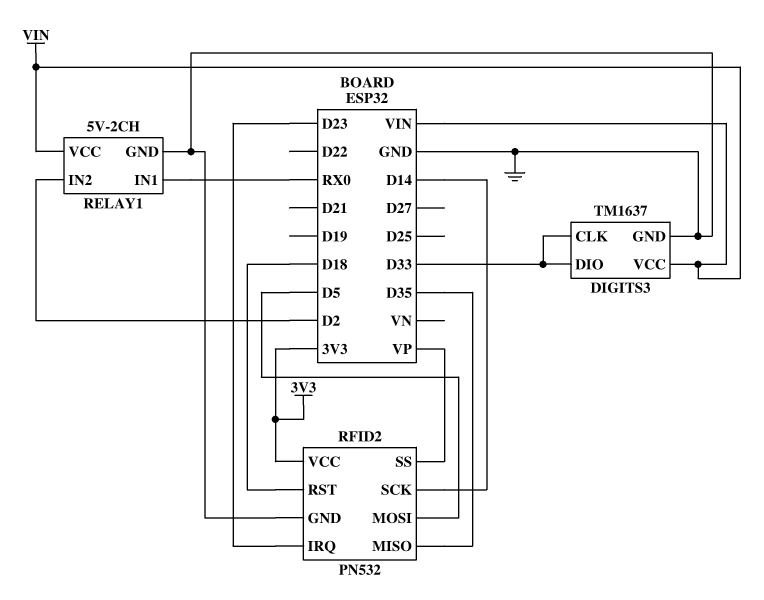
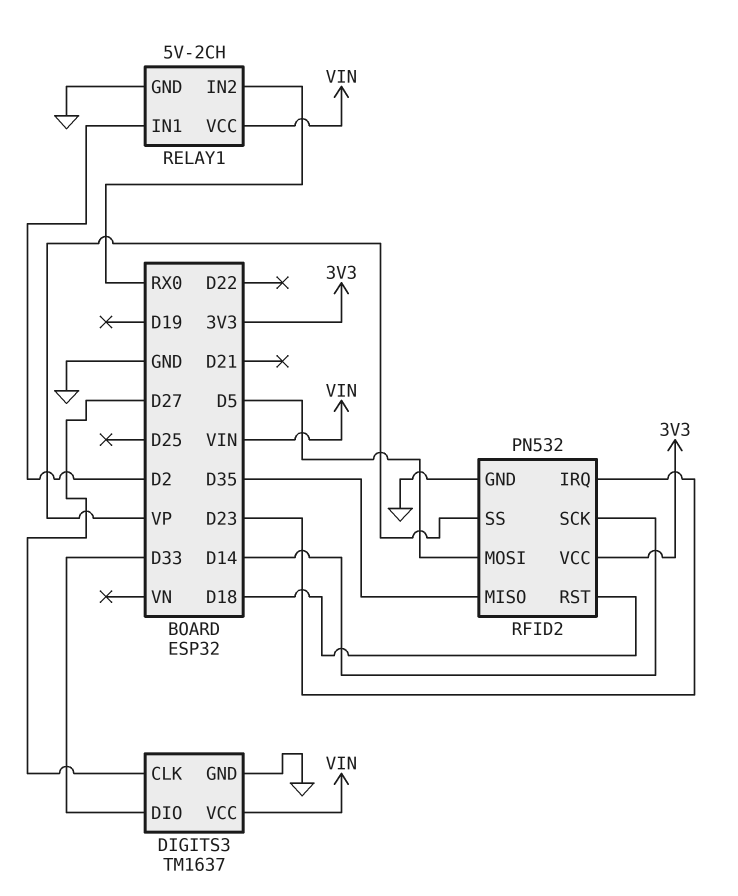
DIGITS3 pin CLK: D33 -> D27
RELAY1 pin IN1: RX0 -> D2
RELAY1 pin IN2: D2 -> RX0

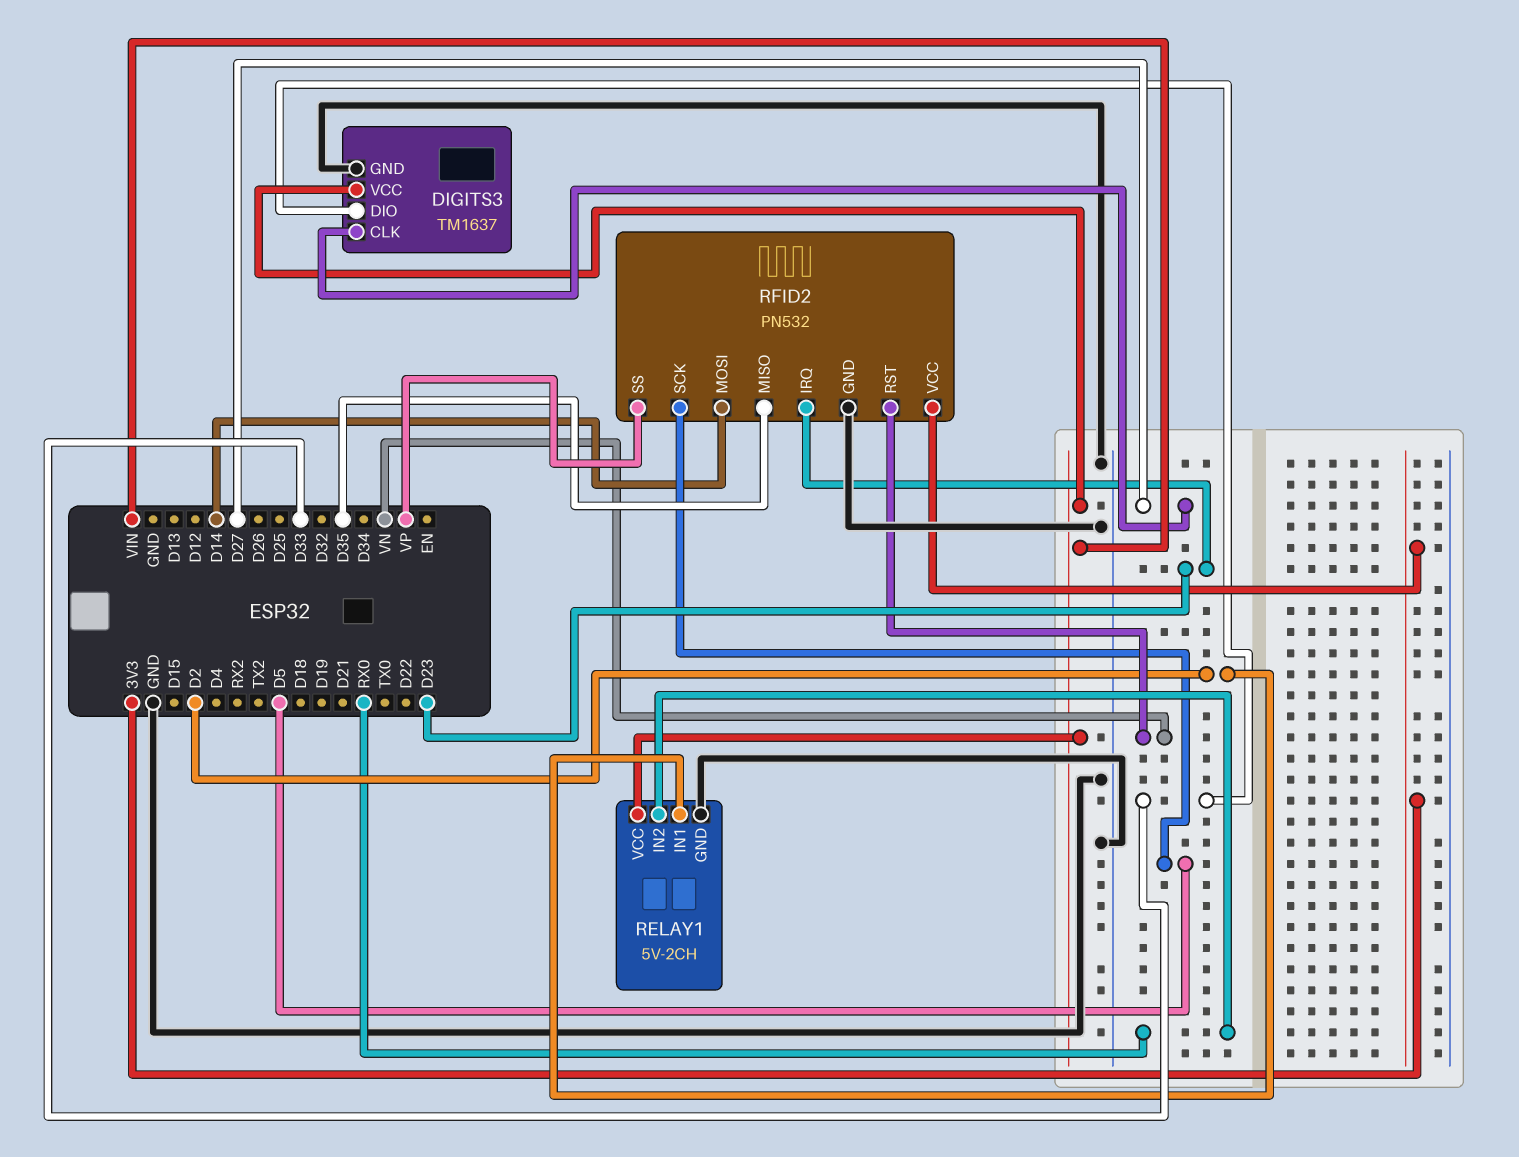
RFID2 pin MOSI: D5 -> D14
RFID2 pin RST: D18 -> VN
RFID2 pin SCK: D14 -> D5

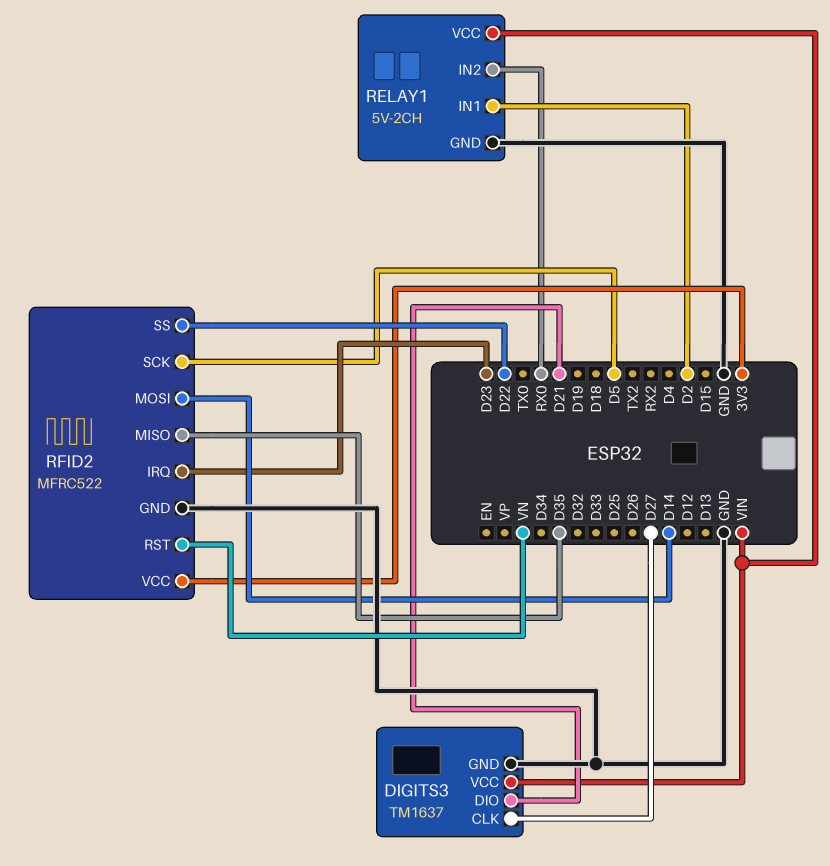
DIGITS3 pin DIO: D33 -> D21
RFID2: PN532 -> MFRC522
RFID2 pin SS: VP -> D22

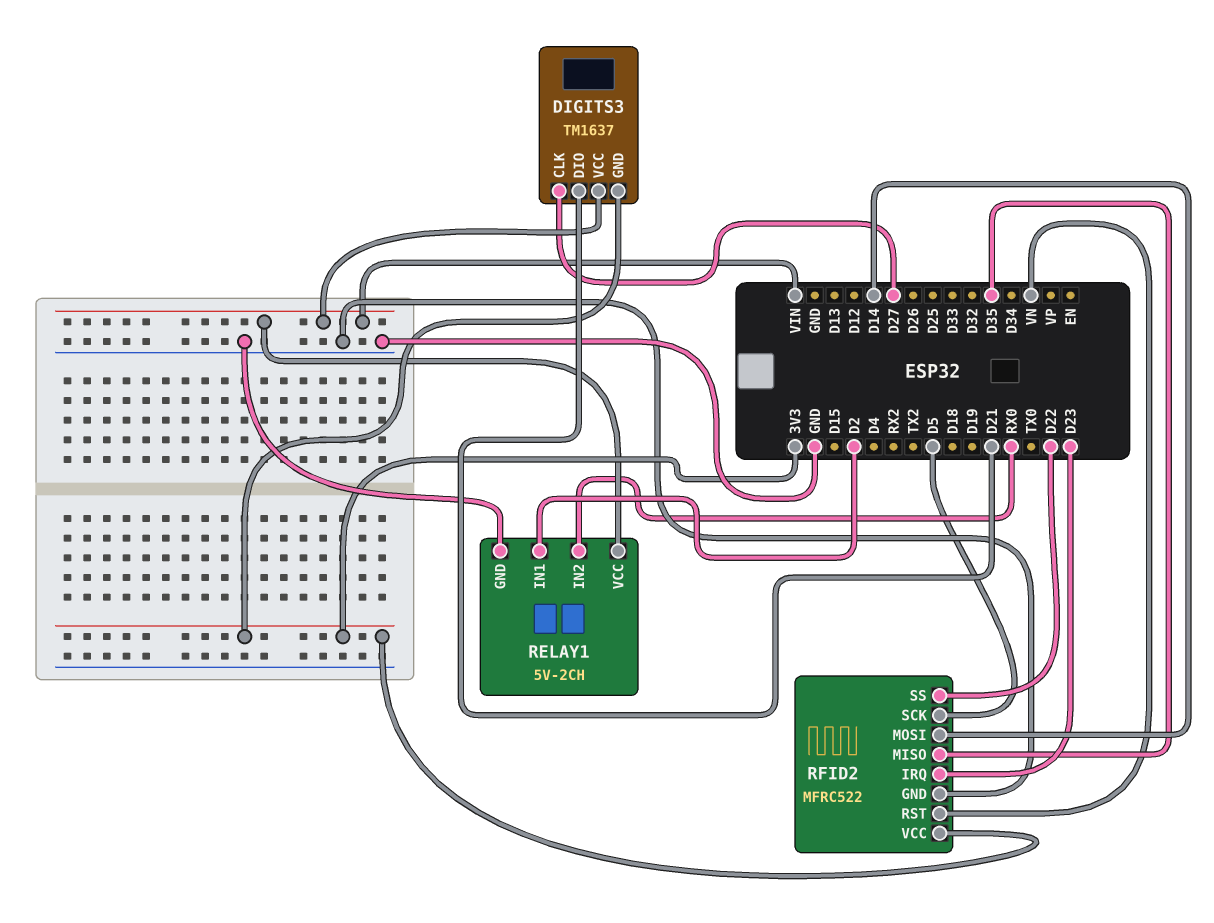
DIGITS3 pin GND: GND -> 3V3

